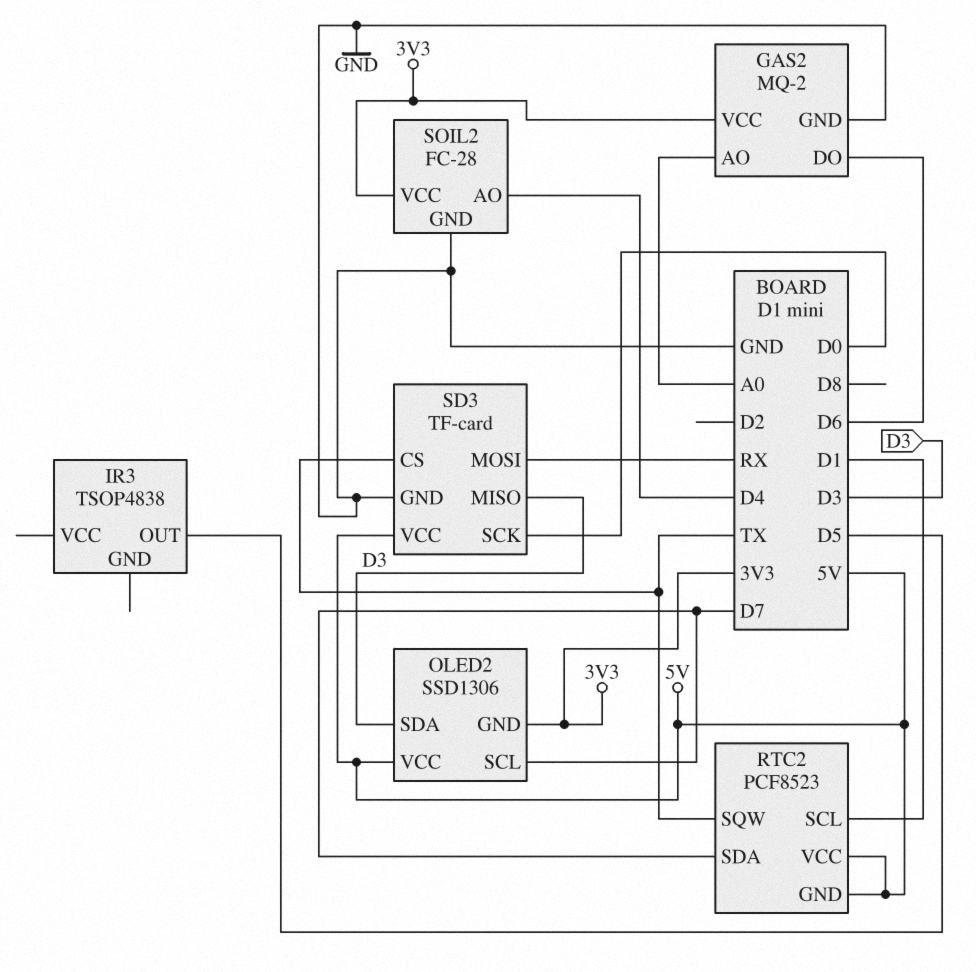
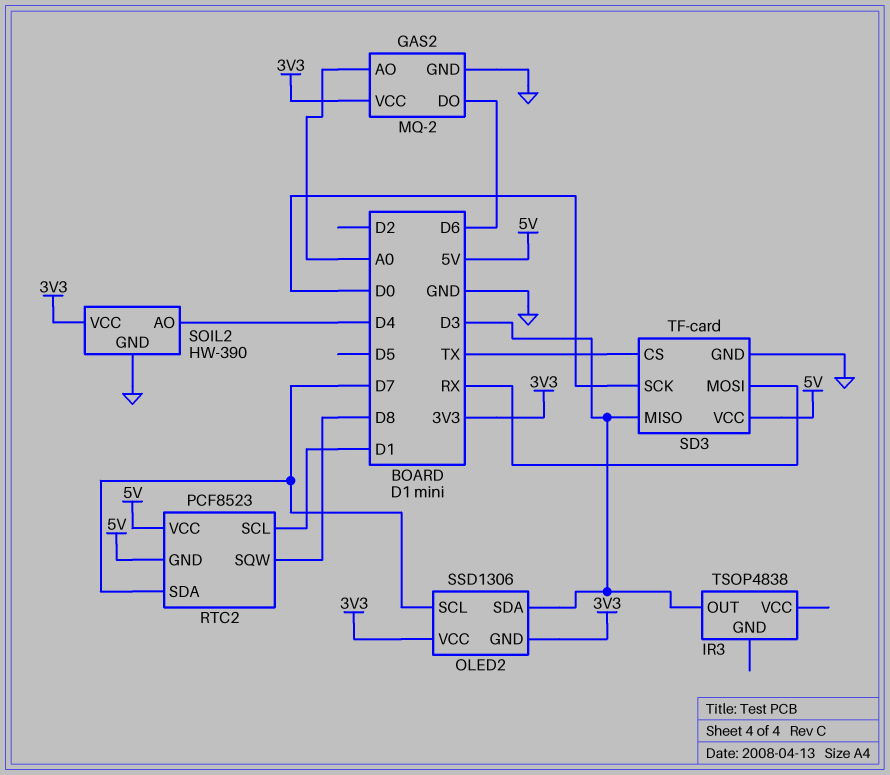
IR3 pin OUT: D5 -> D3
OLED2 pin VCC: 5V -> 3V3
RTC2 pin SQW: TX -> D8
SOIL2: FC-28 -> HW-390

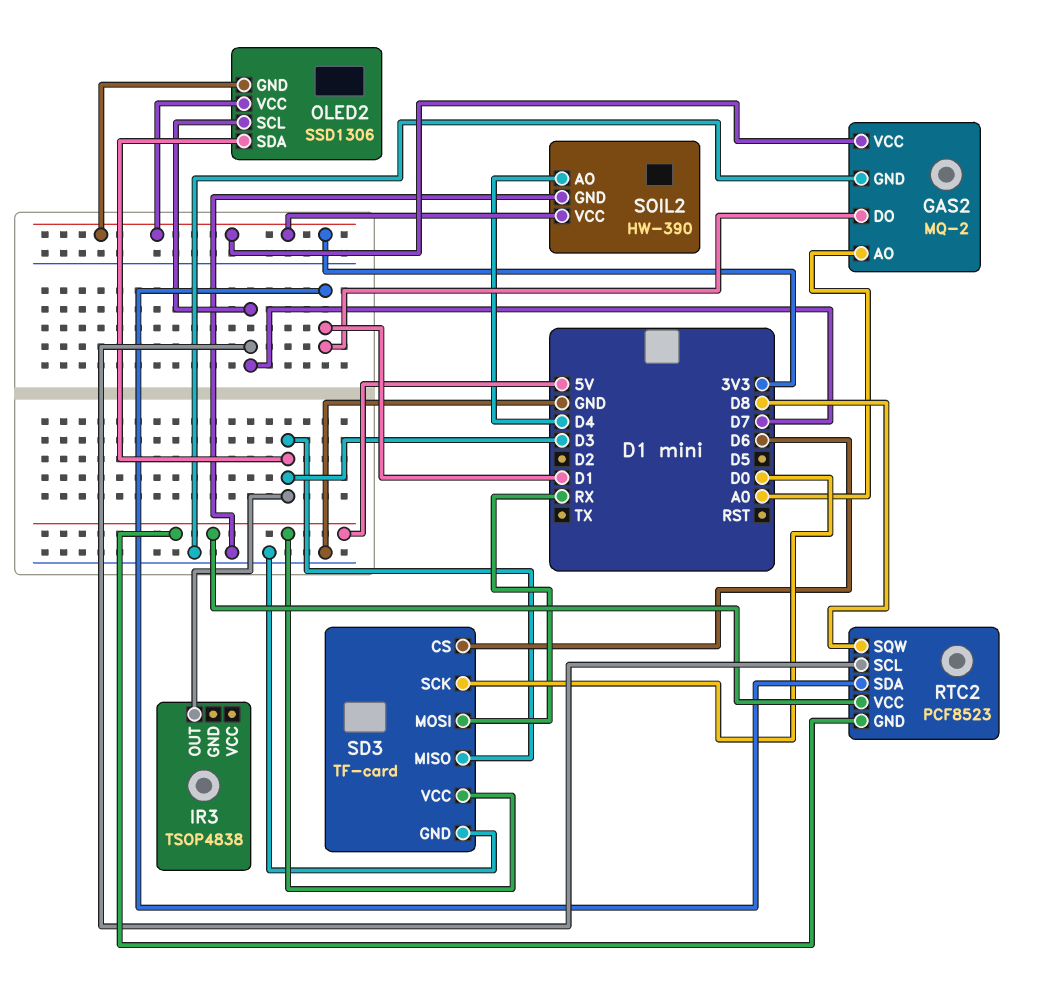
GAS2 pin DO: D6 -> D1
RTC2 pin SCL: D1 -> D7
RTC2 pin SDA: D7 -> D1
SD3 pin CS: TX -> D6

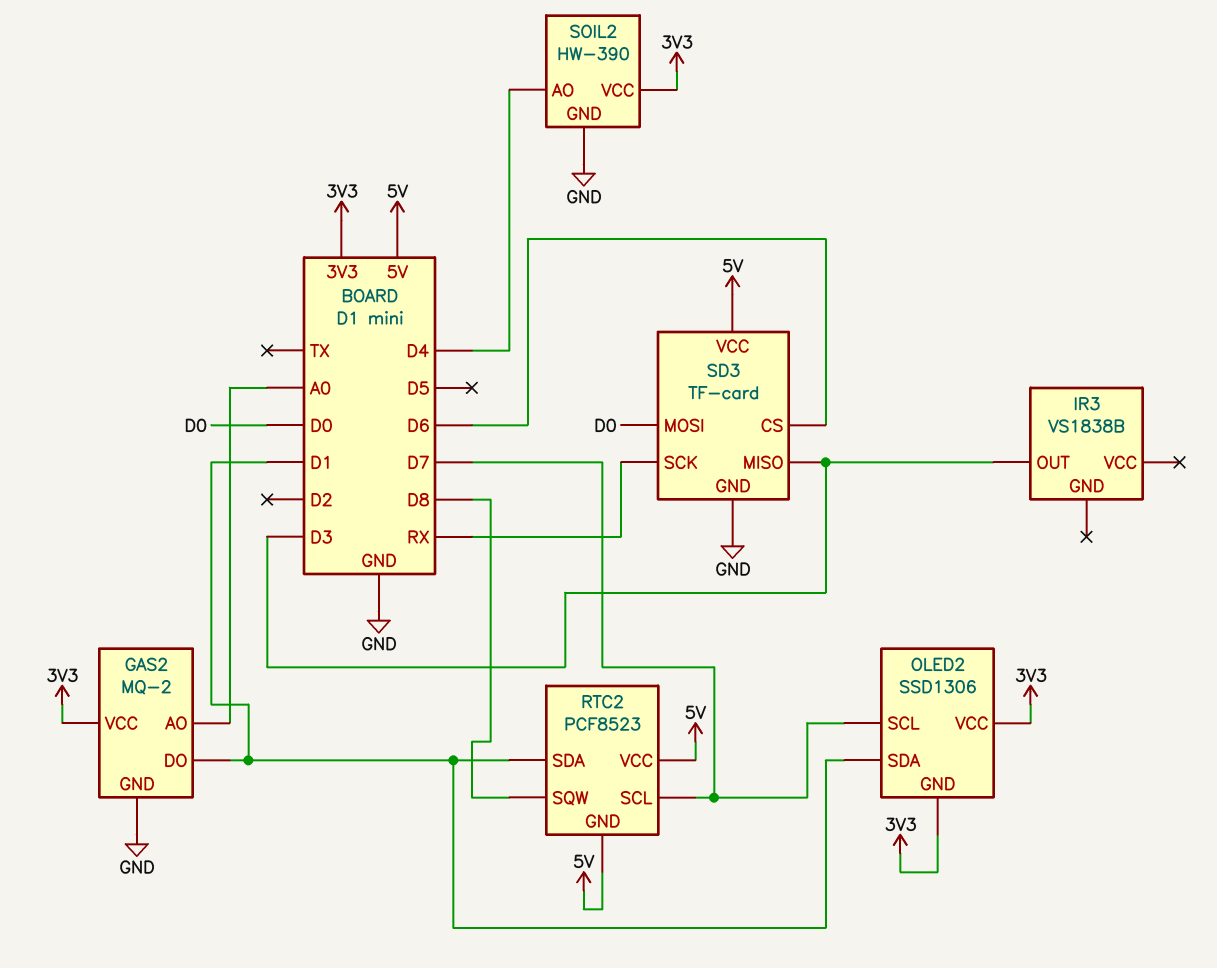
IR3: TSOP4838 -> VS1838B
OLED2 pin SDA: D3 -> D1
SD3 pin MOSI: RX -> D0
SD3 pin SCK: D0 -> RX

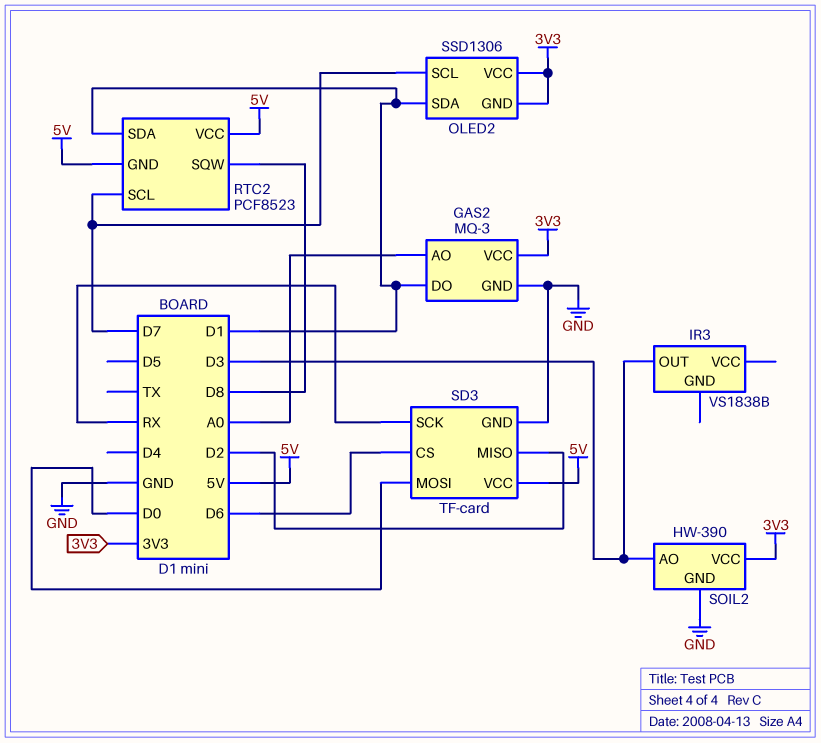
GAS2: MQ-2 -> MQ-3
SD3 pin MISO: D3 -> D2
SOIL2 pin AO: D4 -> D3

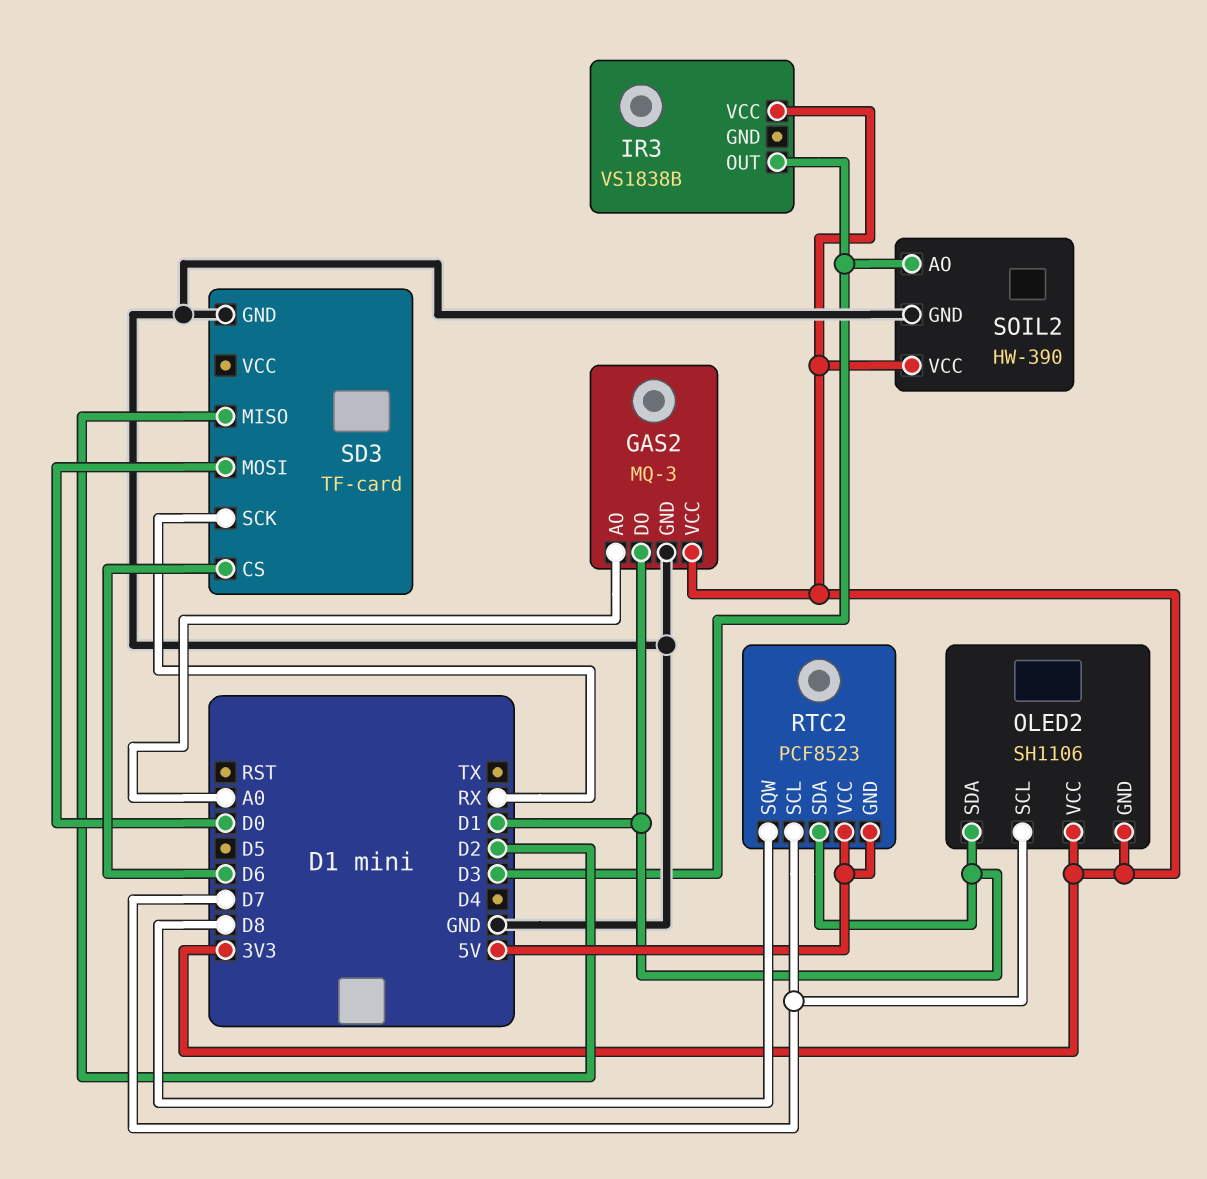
IR3 pin VCC: none -> 3V3
OLED2: SSD1306 -> SH1106
SD3 pin VCC: 5V -> none

